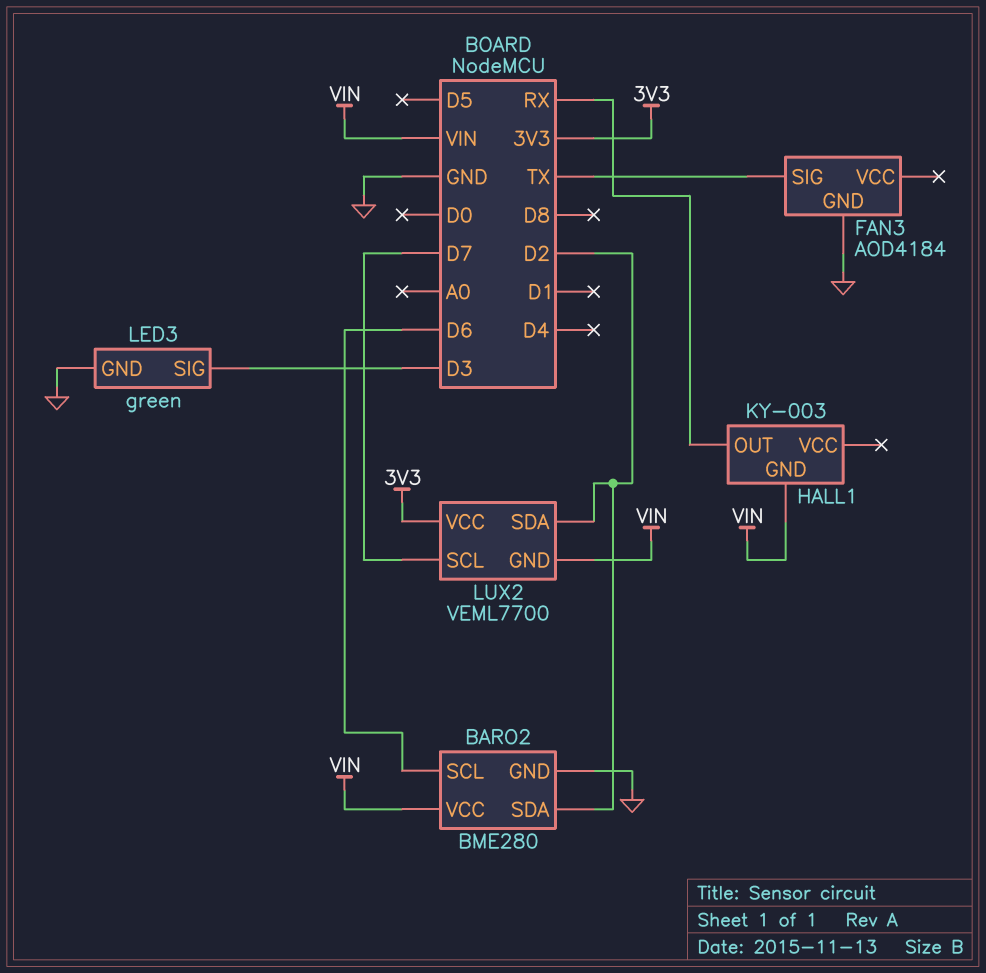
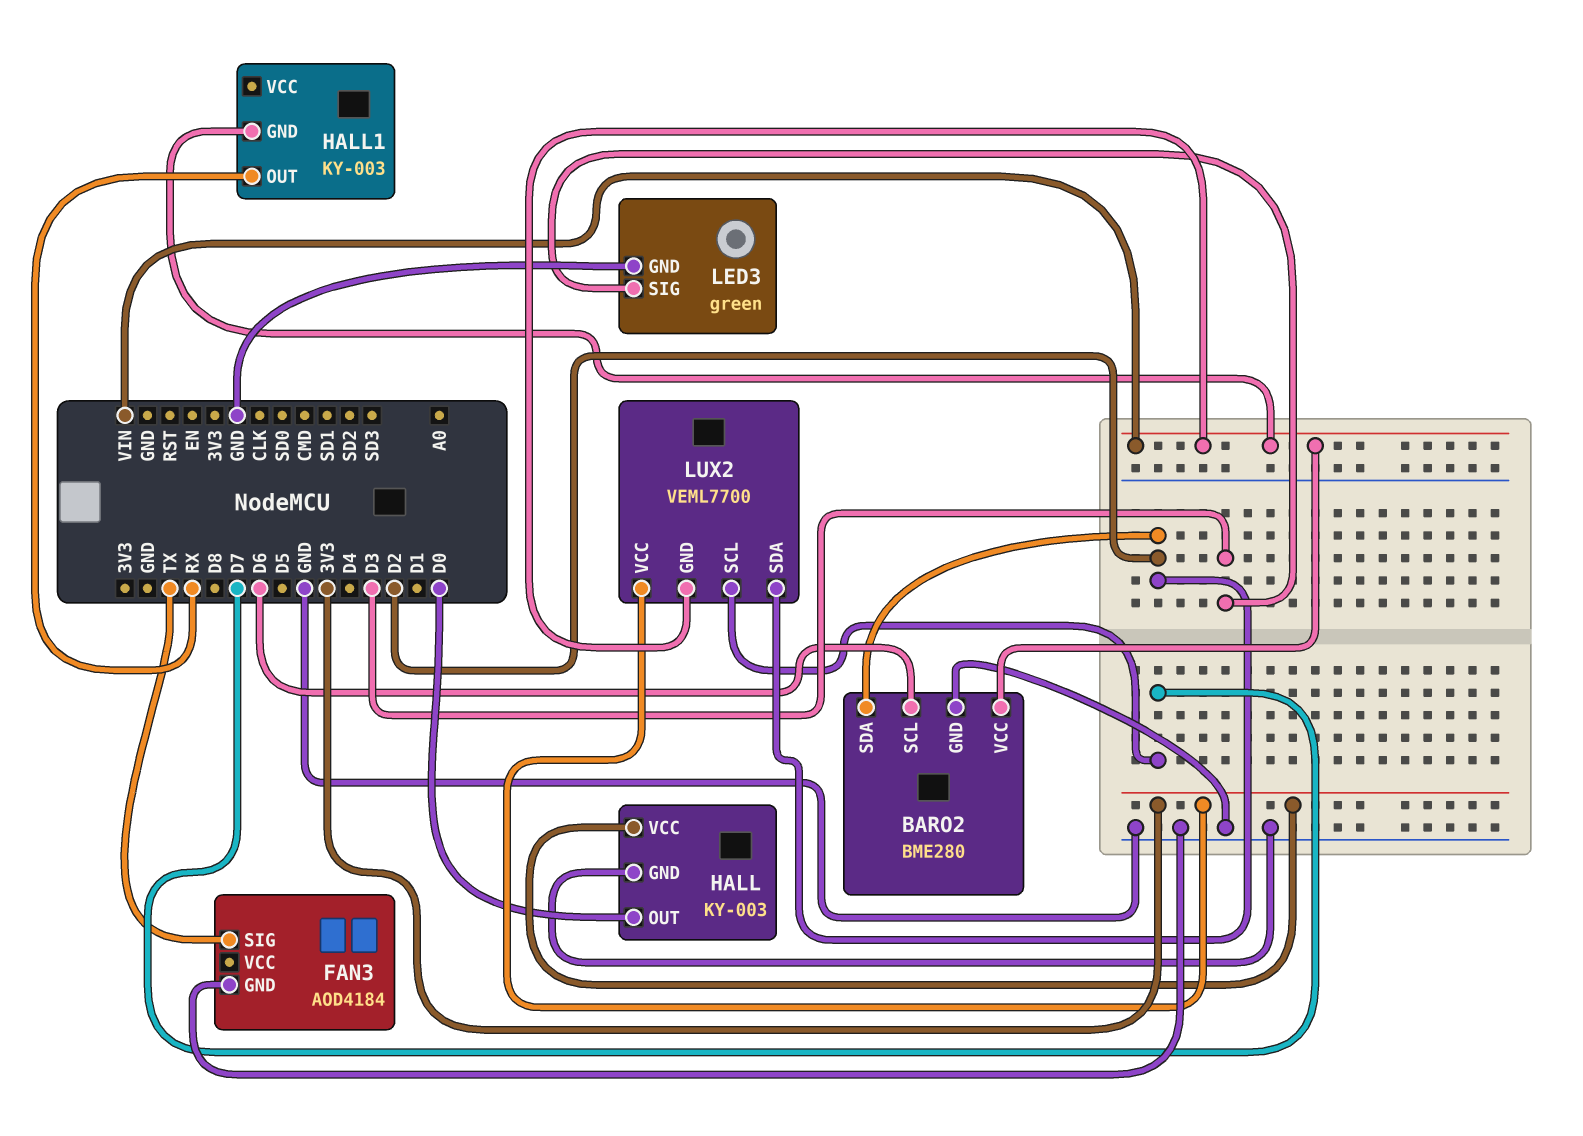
HALL: none -> KY-003
HALL pin GND: none -> GND
HALL pin OUT: none -> D0
HALL pin VCC: none -> 3V3

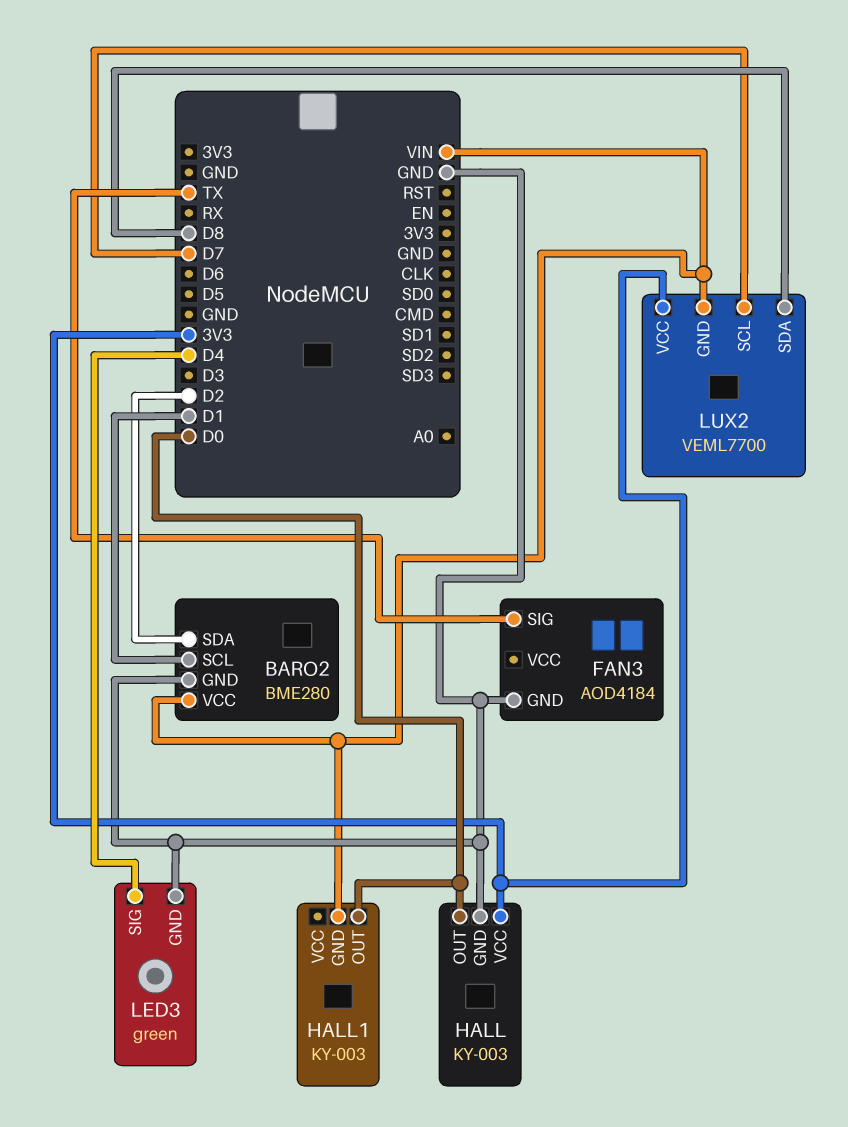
BARO2 pin SCL: D6 -> D1
HALL1 pin OUT: RX -> D0
LED3 pin SIG: D3 -> D4
LUX2 pin SDA: D2 -> D8

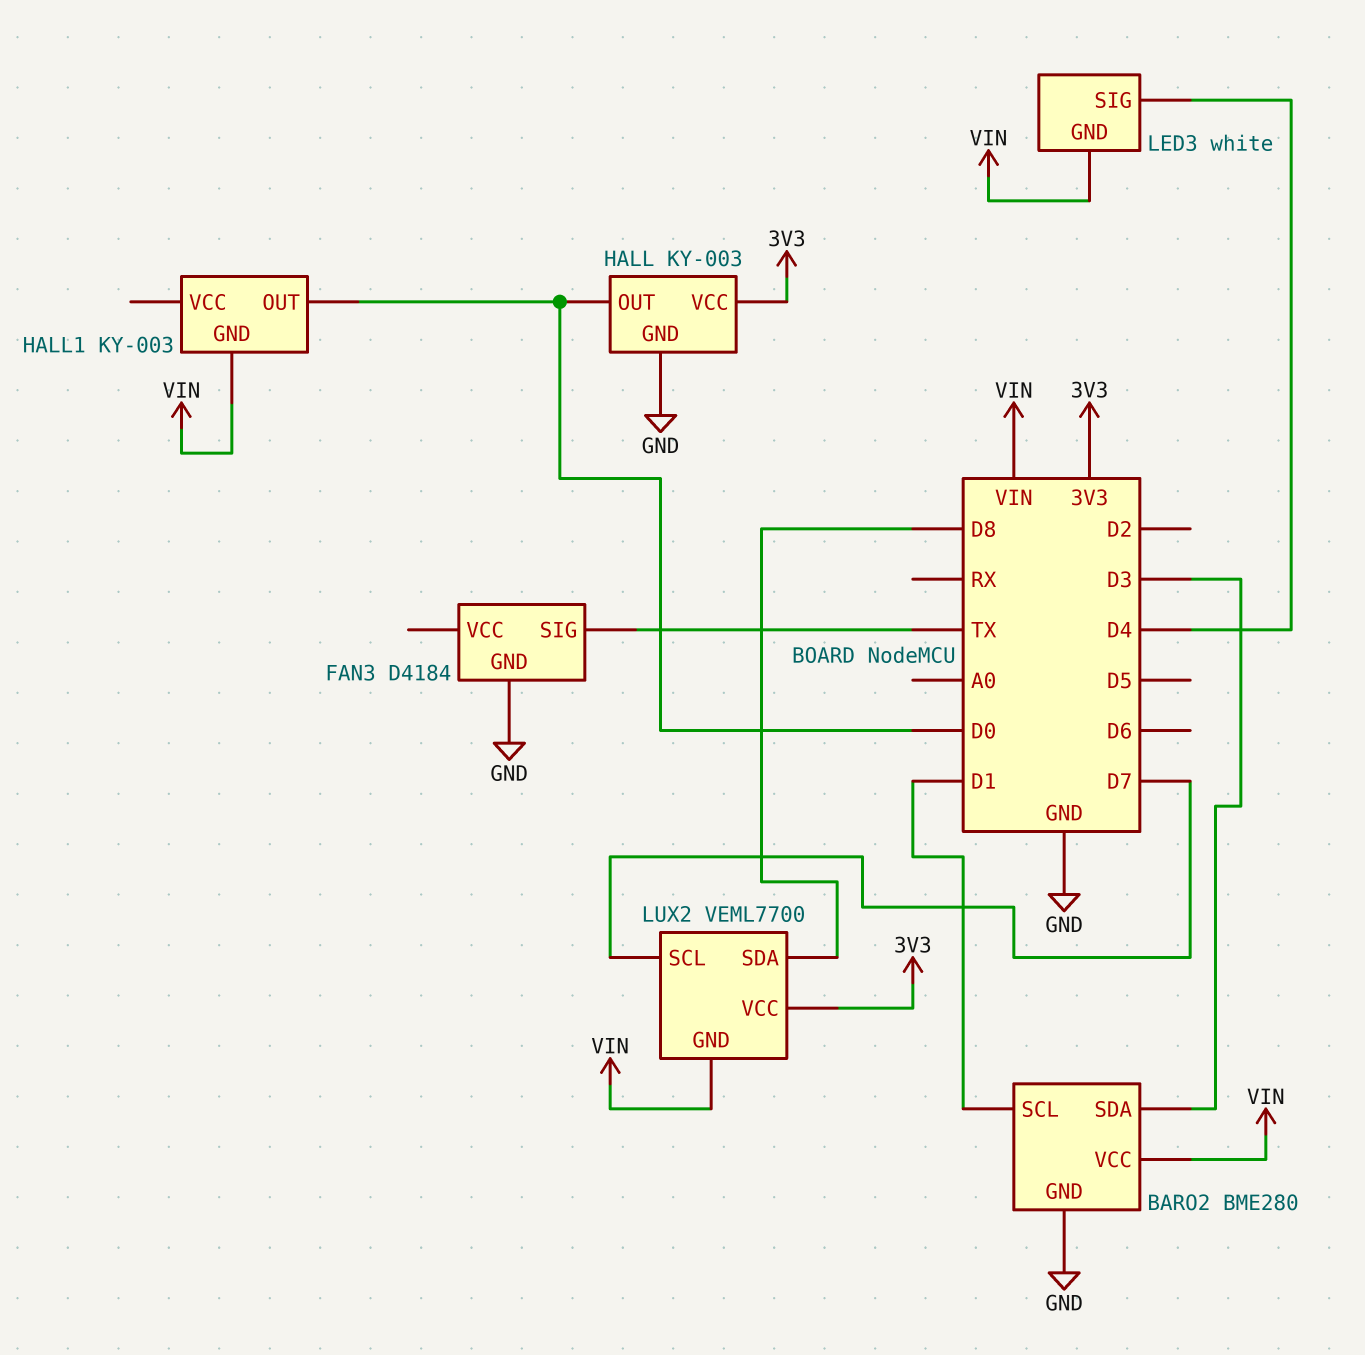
BARO2 pin SDA: D2 -> D3
FAN3: AOD4184 -> D4184
LED3: green -> white
LED3 pin GND: GND -> VIN

